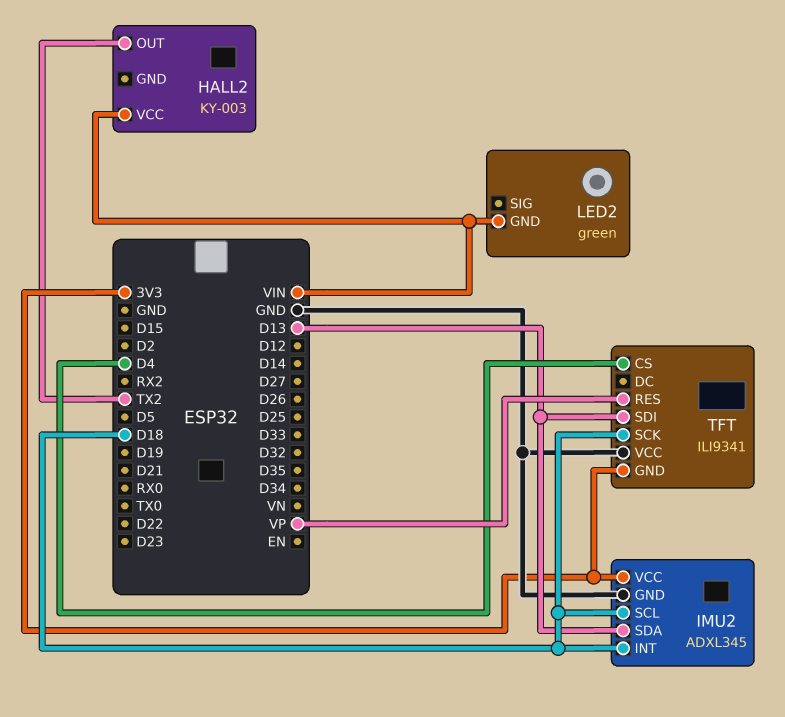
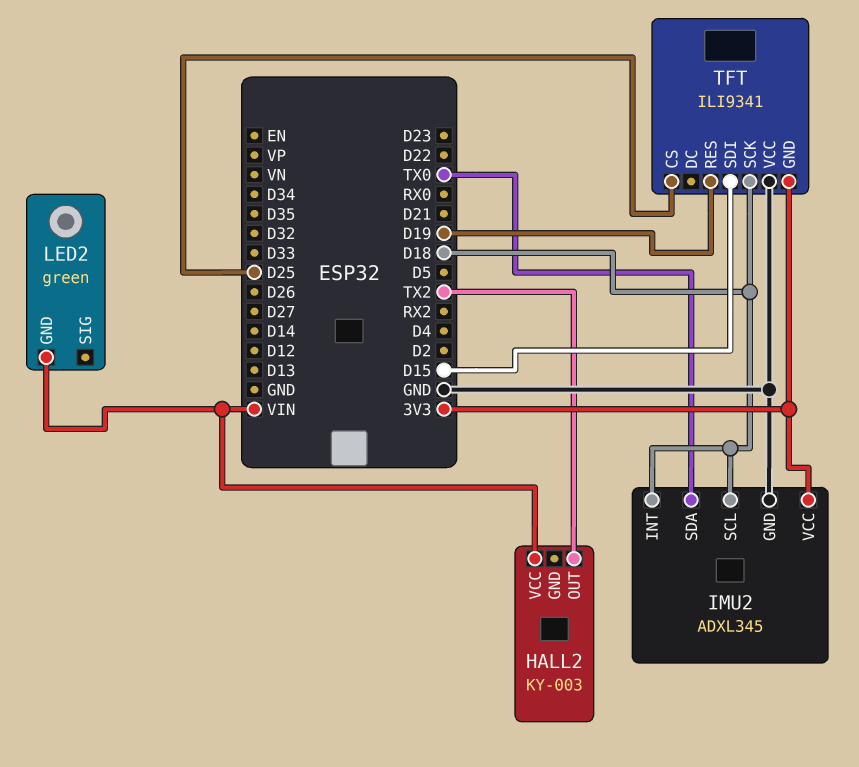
IMU2 pin SDA: D13 -> TX0
TFT pin CS: D4 -> D25
TFT pin RES: VP -> D19
TFT pin SDI: D13 -> D15

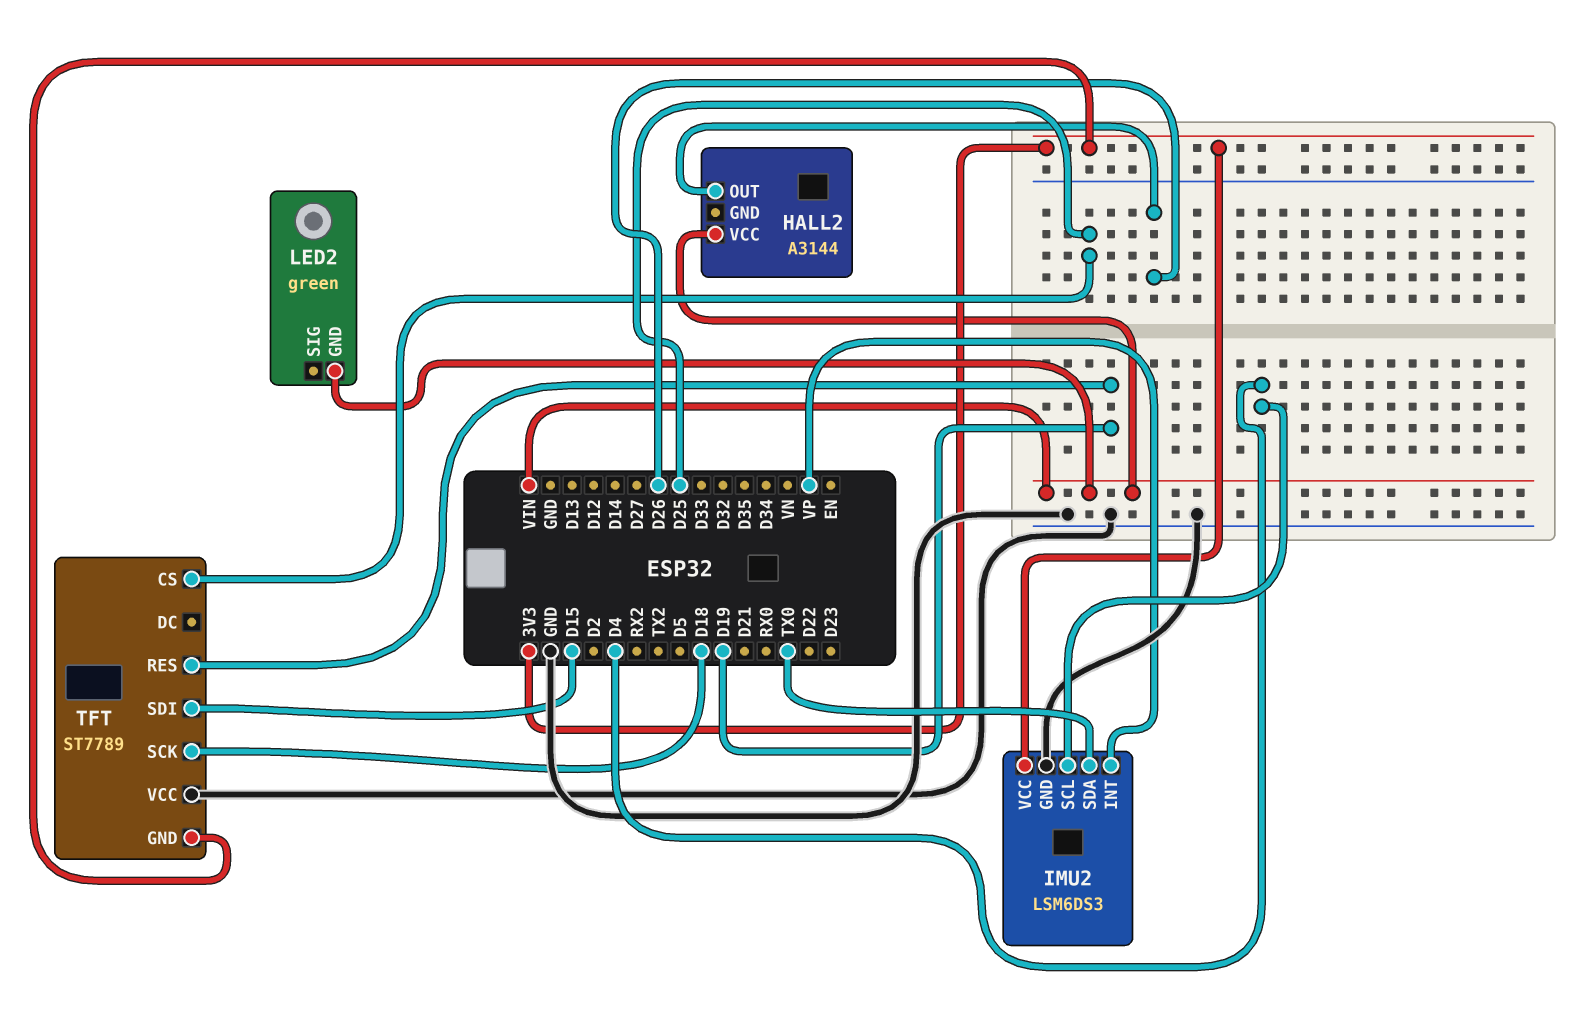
HALL2: KY-003 -> A3144
HALL2 pin OUT: TX2 -> D26
IMU2: ADXL345 -> LSM6DS3
IMU2 pin INT: D18 -> VP
IMU2 pin SCL: D18 -> D4
TFT: ILI9341 -> ST7789

